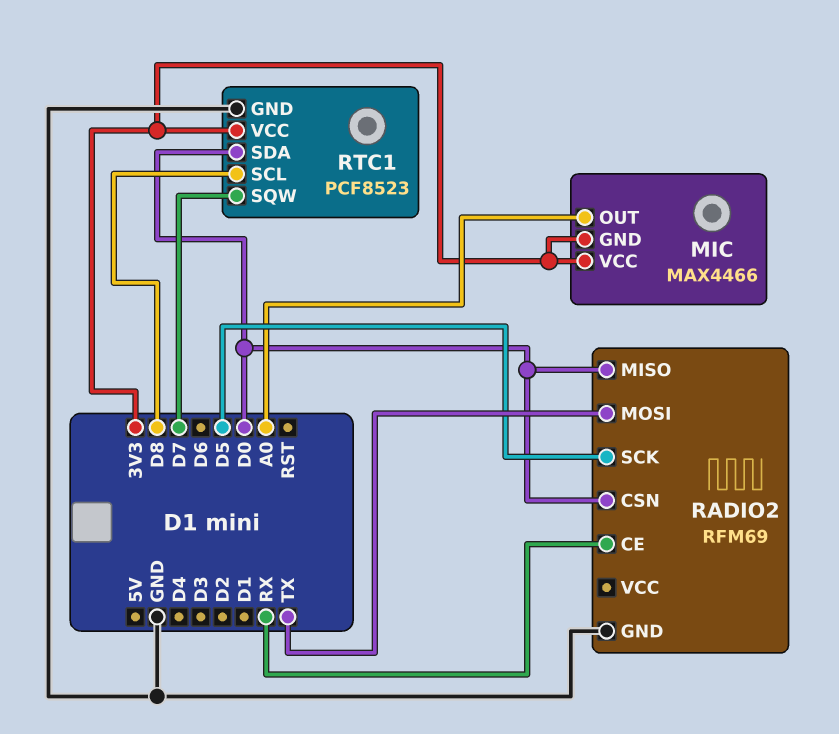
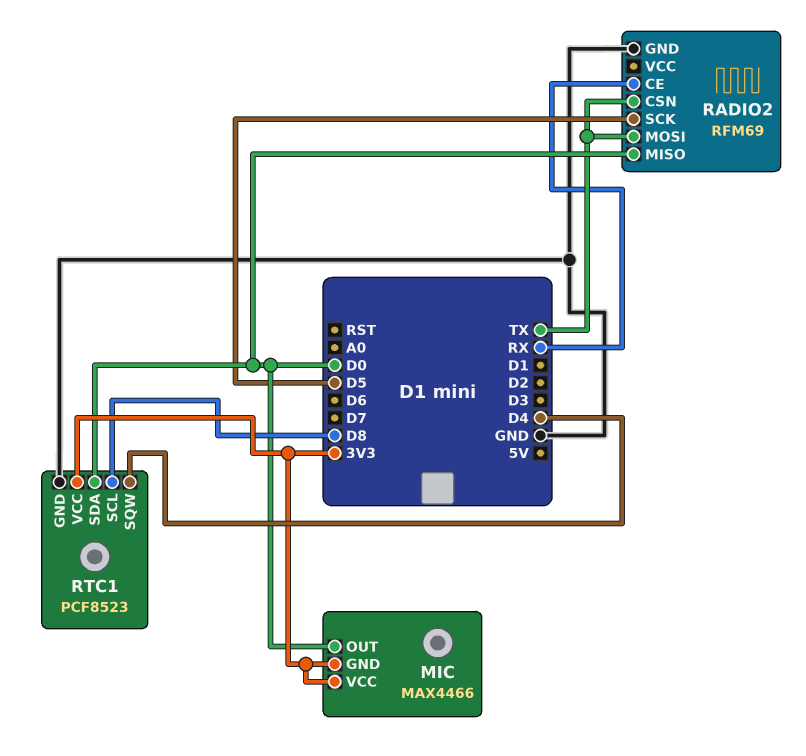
MIC pin OUT: A0 -> D0
RADIO2 pin CSN: D0 -> TX
RTC1 pin SQW: D7 -> D4

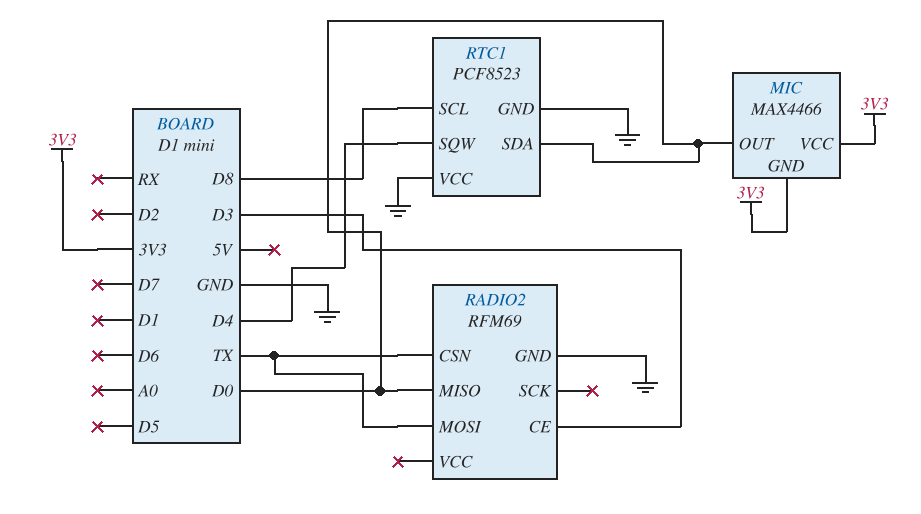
RADIO2 pin CE: RX -> D3
RADIO2 pin SCK: D5 -> none
RTC1 pin VCC: 3V3 -> GND

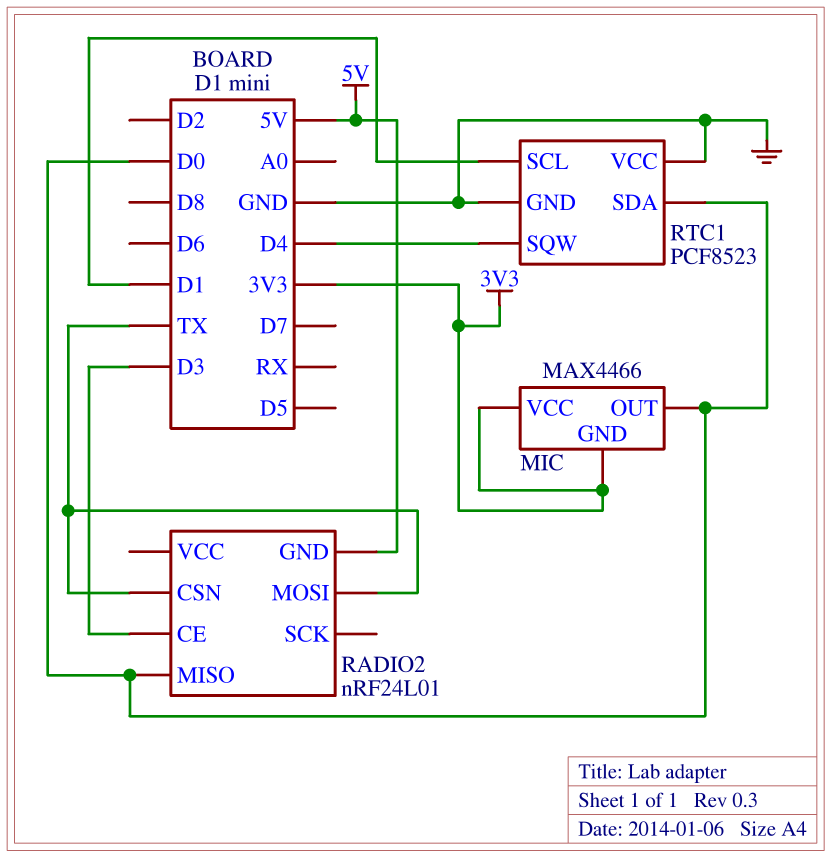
RADIO2: RFM69 -> nRF24L01
RADIO2 pin GND: GND -> 5V
RTC1 pin SCL: D8 -> D1

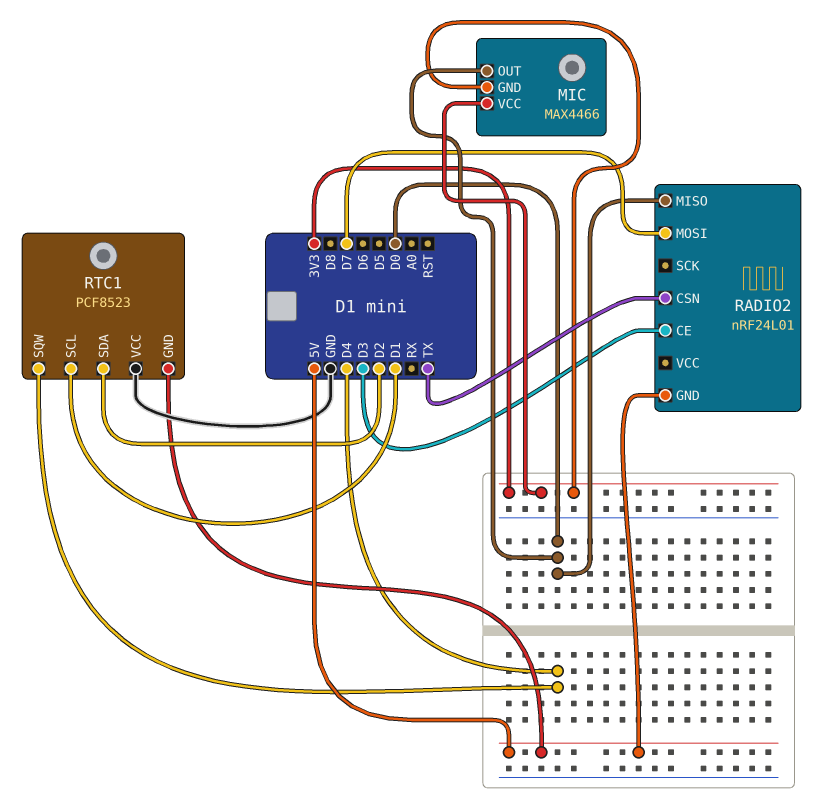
RADIO2 pin MOSI: TX -> D7
RTC1 pin GND: GND -> 5V
RTC1 pin SDA: D0 -> D2

